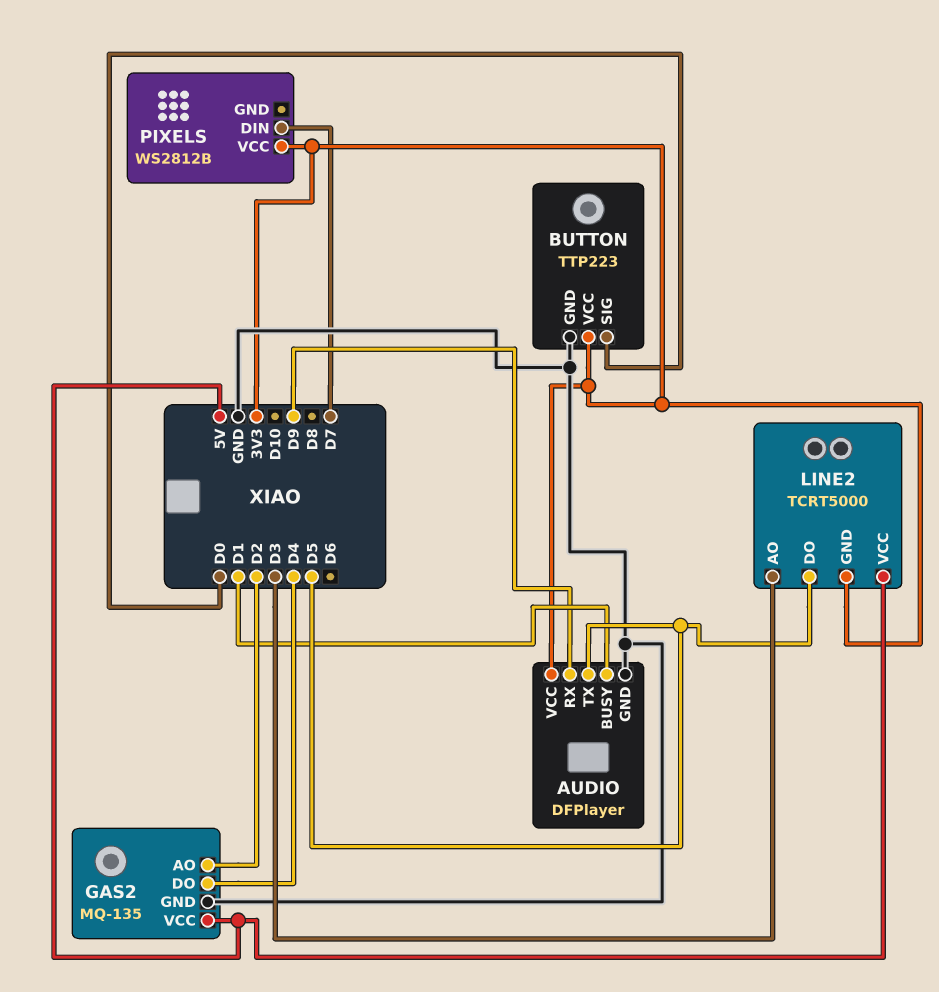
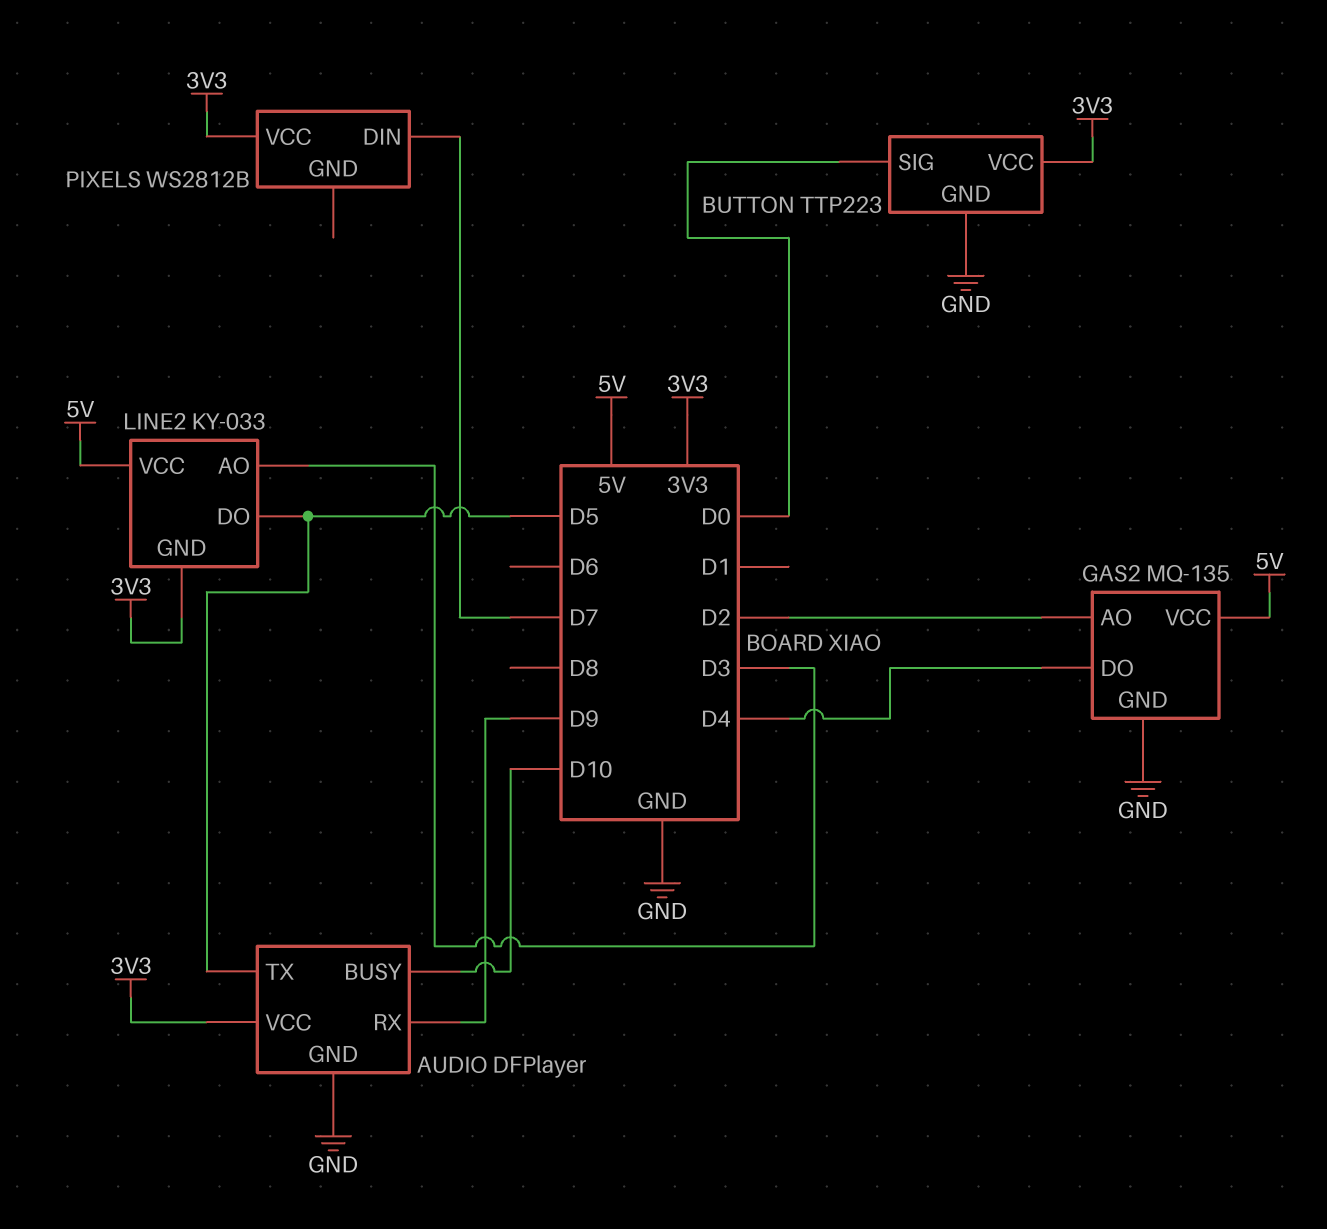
AUDIO pin BUSY: D1 -> D10
LINE2: TCRT5000 -> KY-033

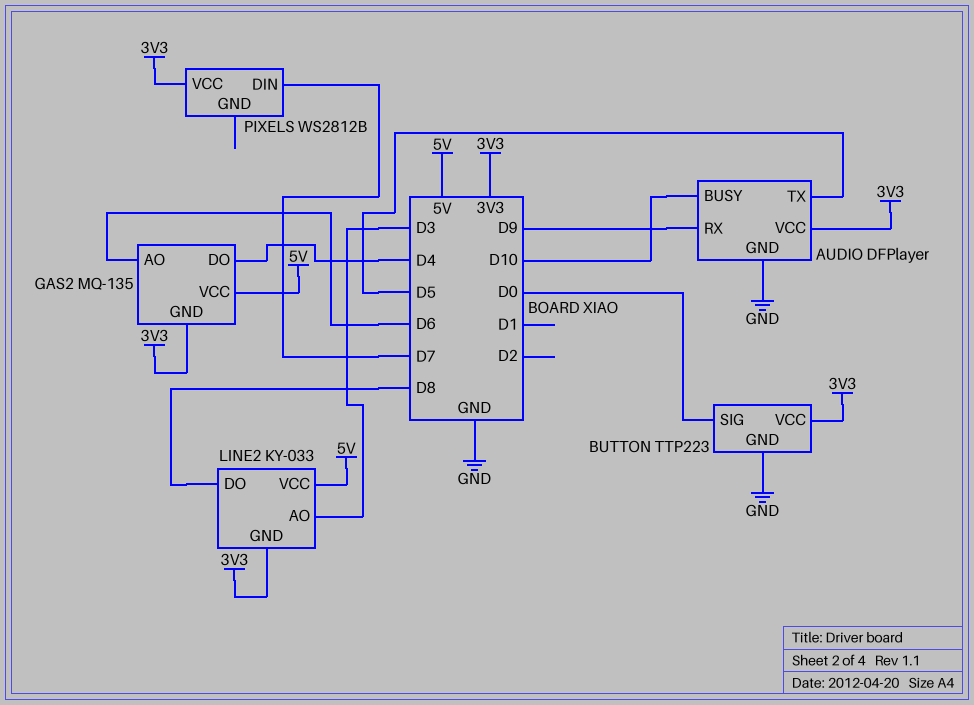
GAS2 pin AO: D2 -> D6
GAS2 pin GND: GND -> 3V3
LINE2 pin DO: D5 -> D8

